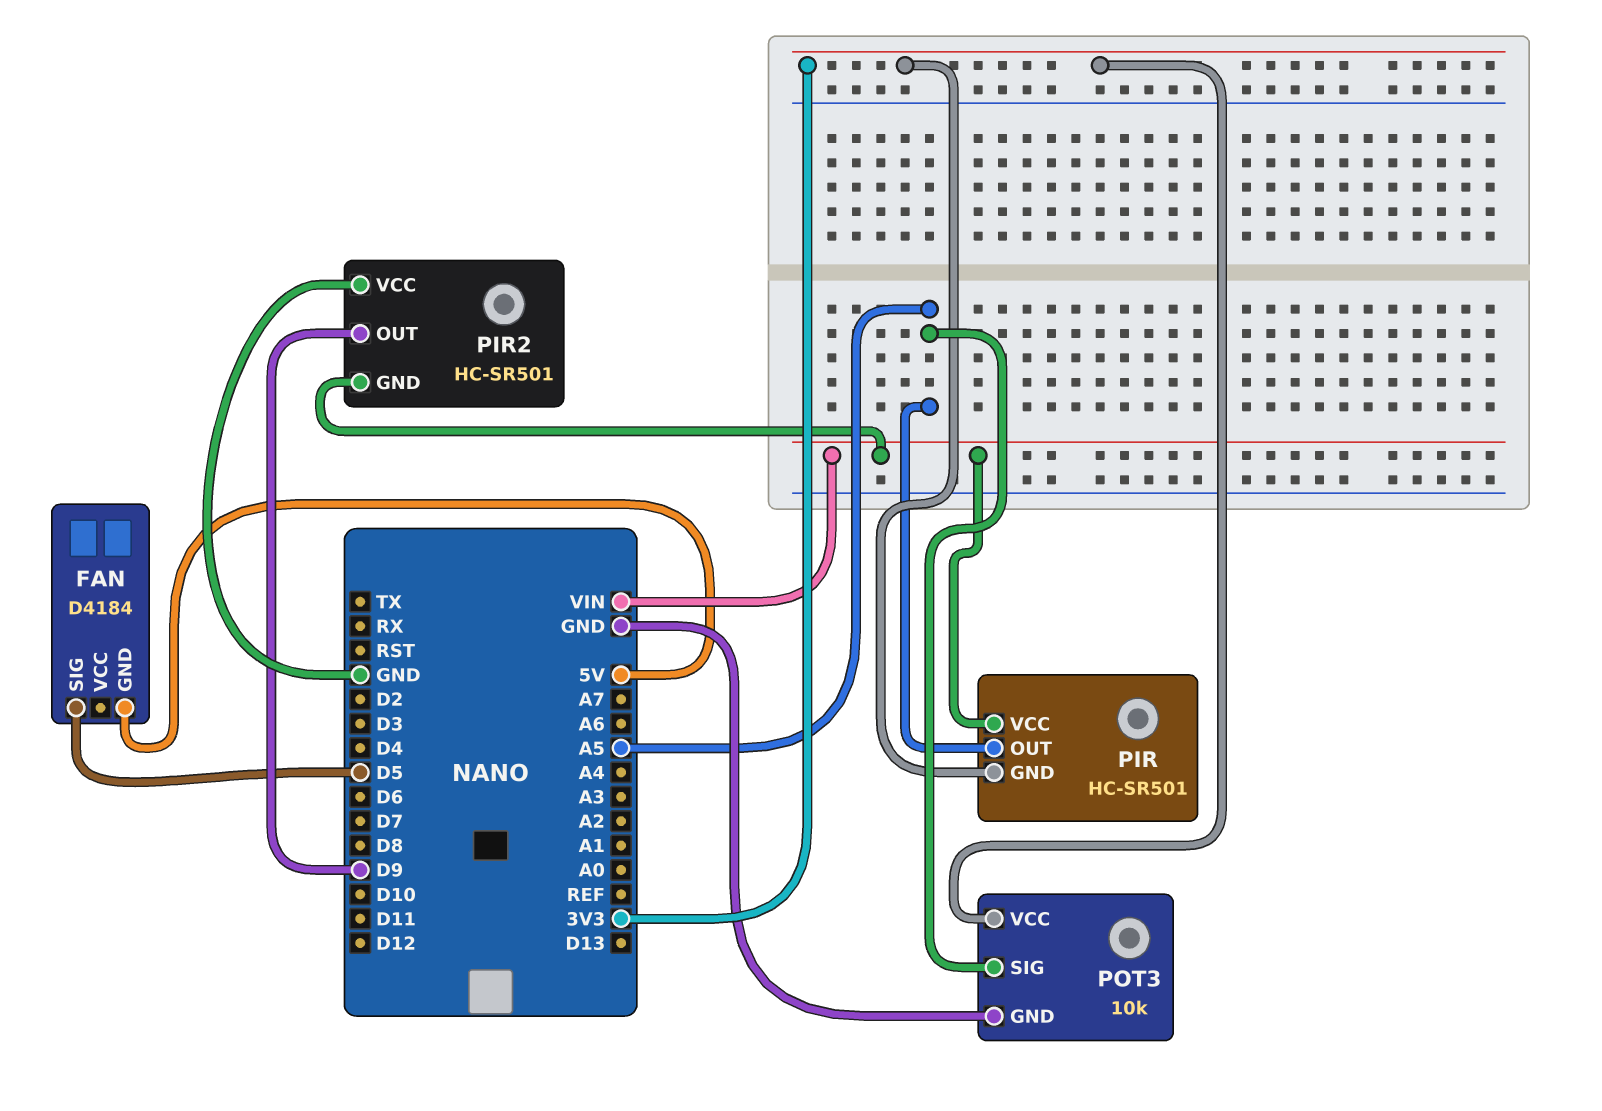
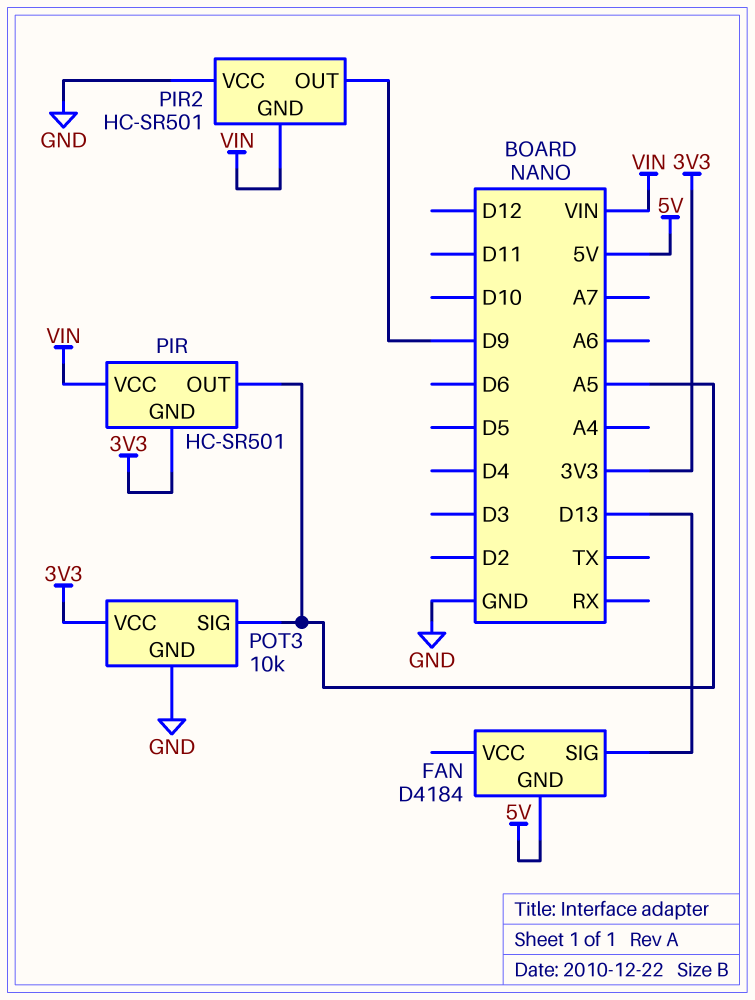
FAN pin SIG: D5 -> D13

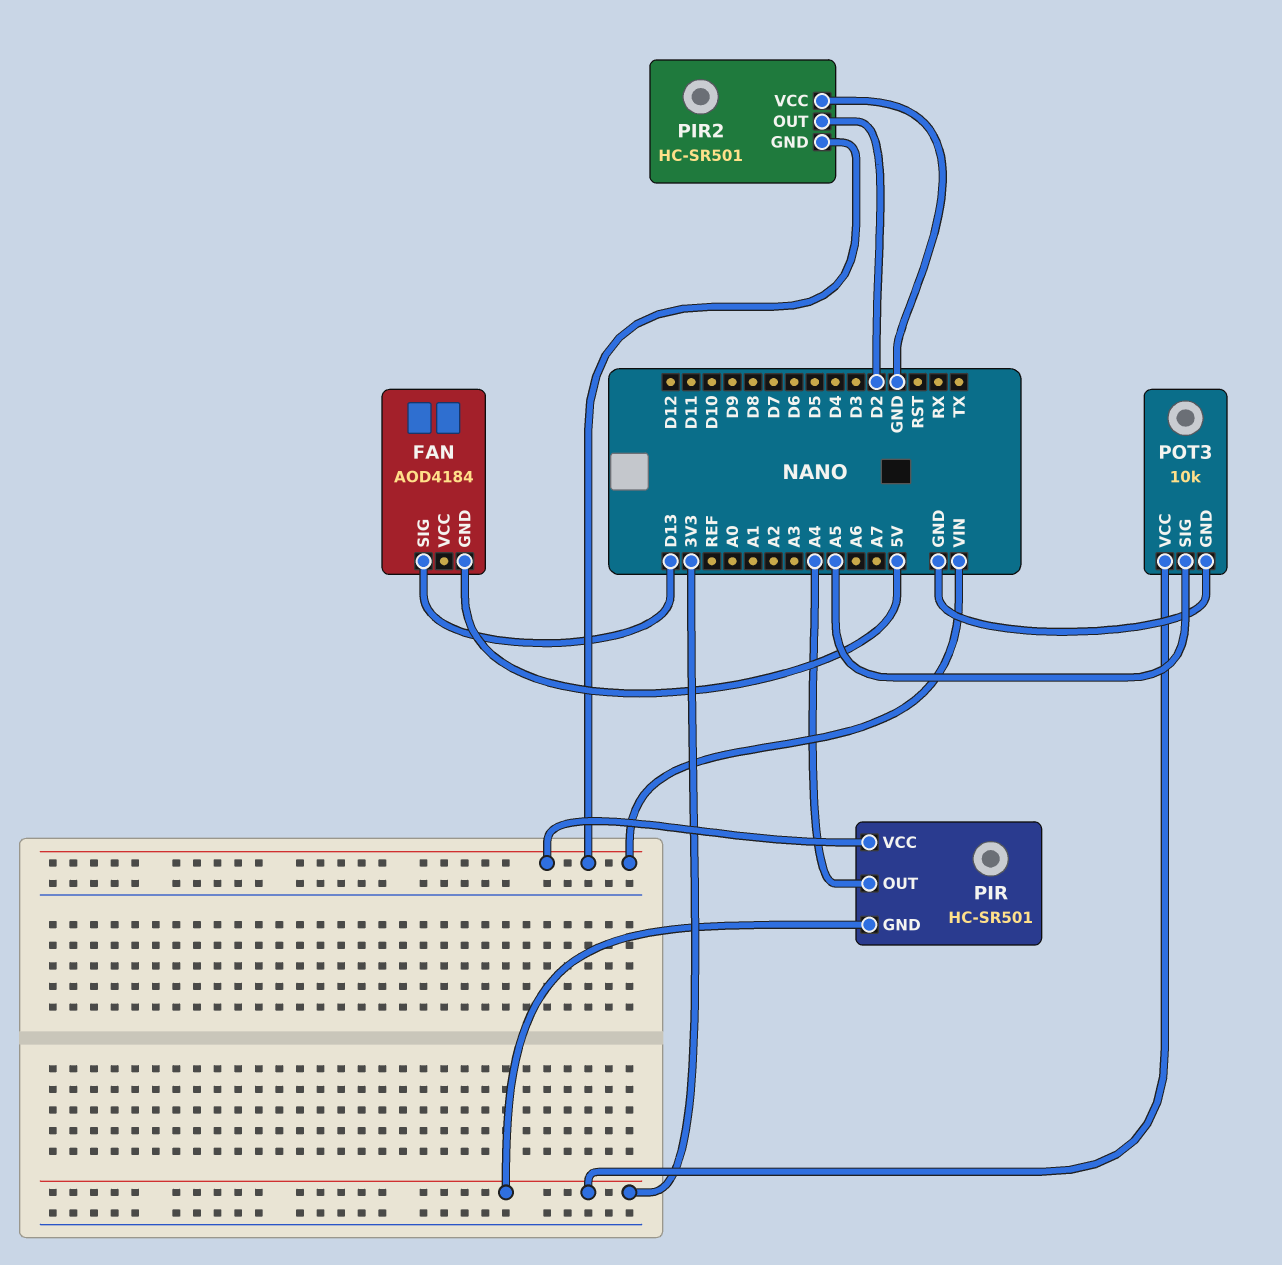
FAN: D4184 -> AOD4184
PIR pin OUT: A5 -> A4
PIR2 pin OUT: D9 -> D2

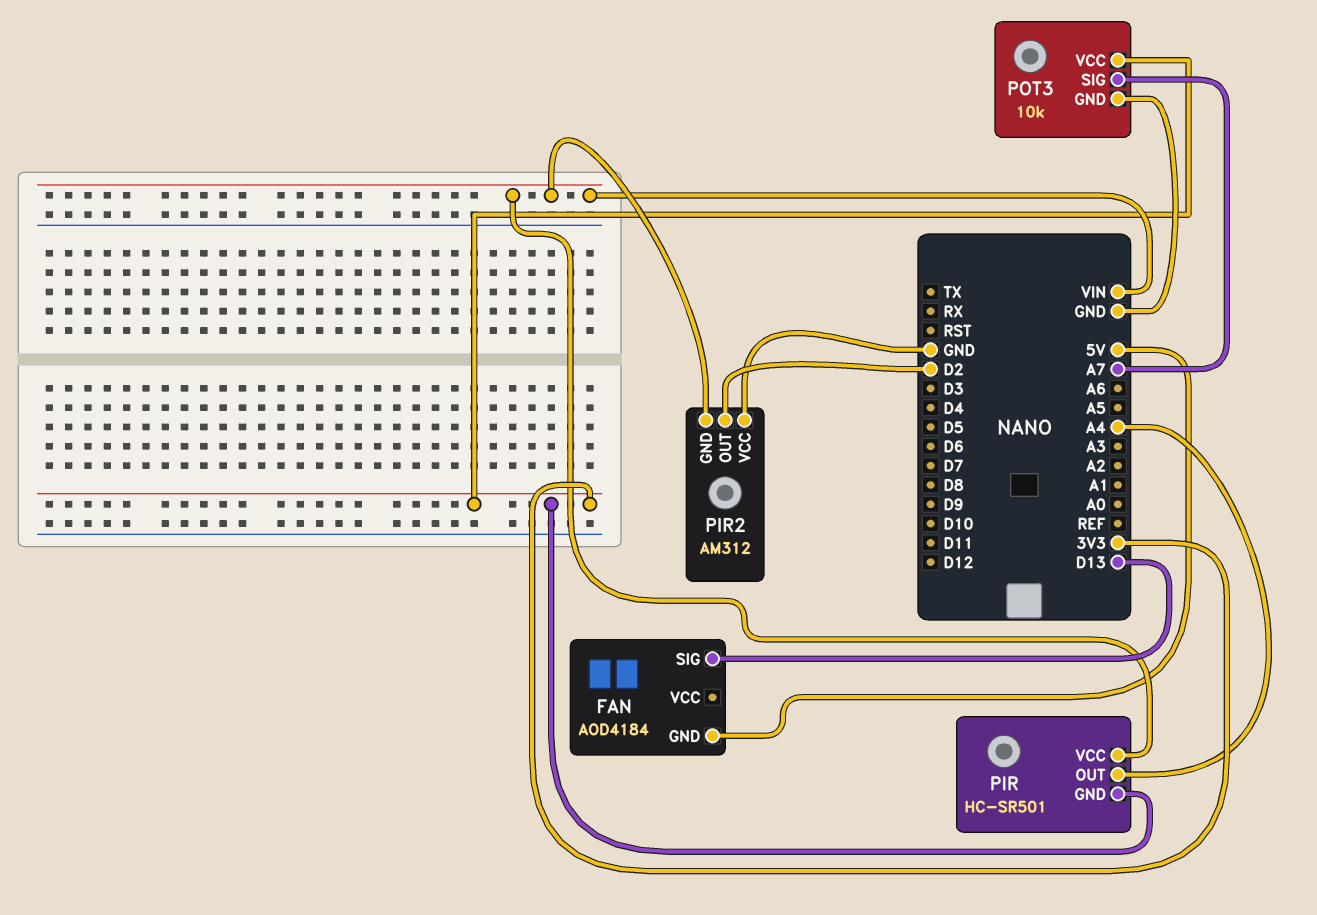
PIR2: HC-SR501 -> AM312
POT3 pin SIG: A5 -> A7

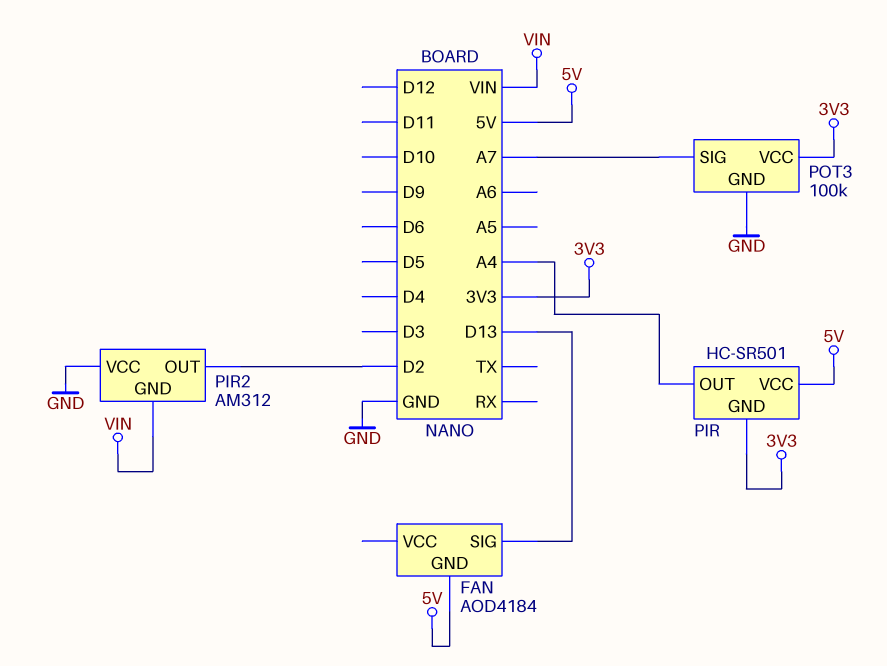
PIR pin VCC: VIN -> 5V
POT3: 10k -> 100k

